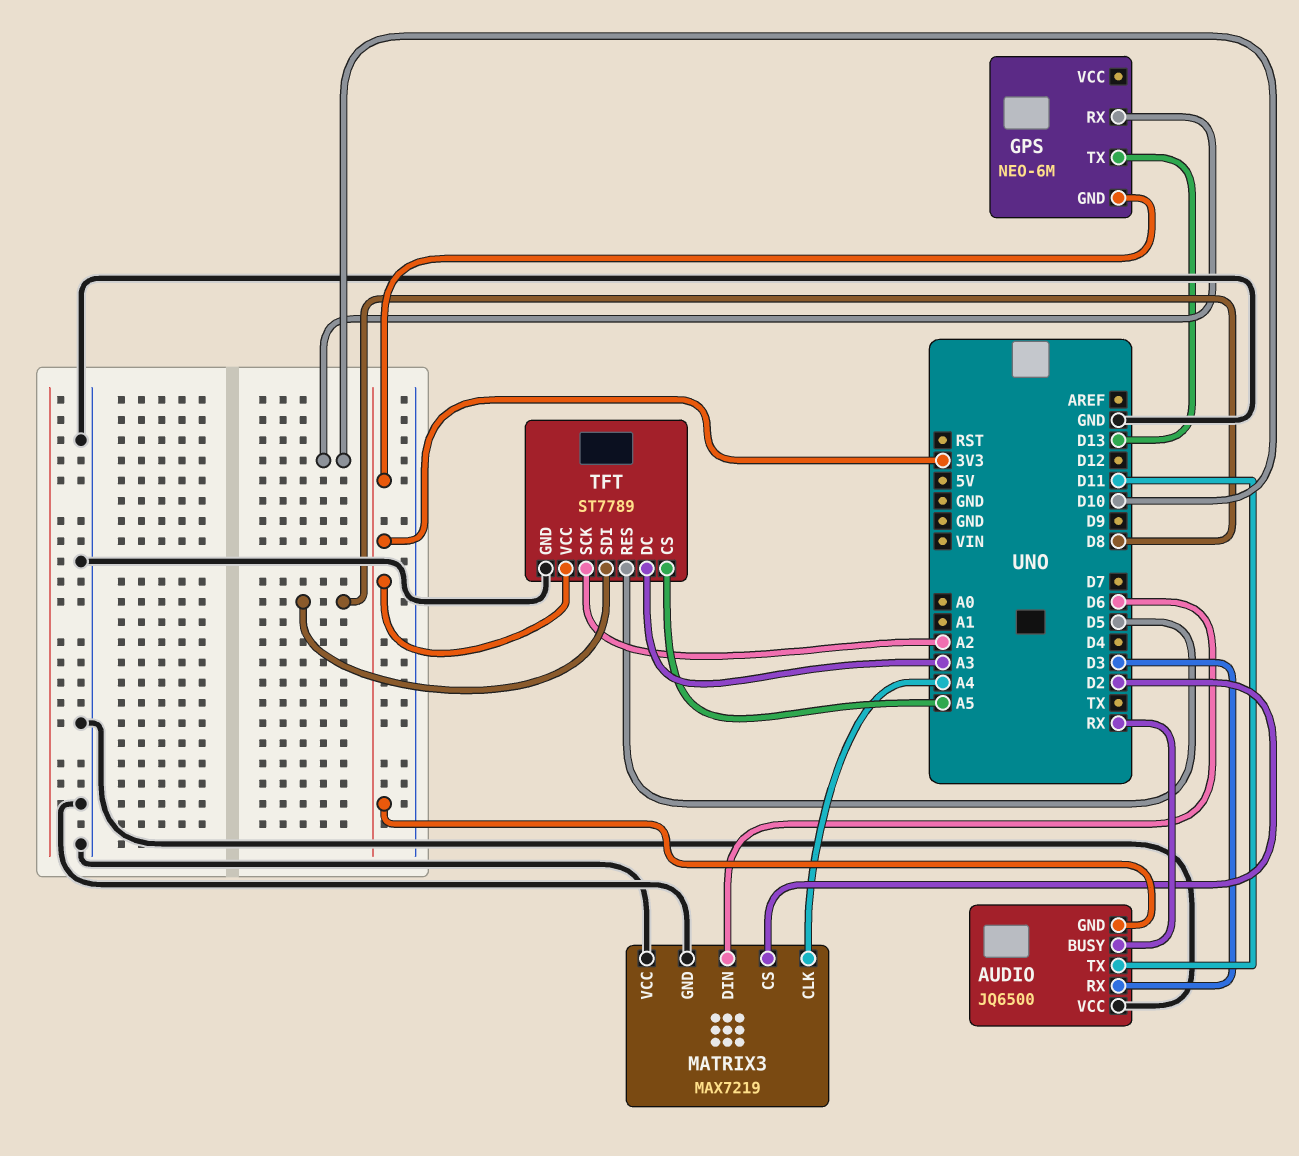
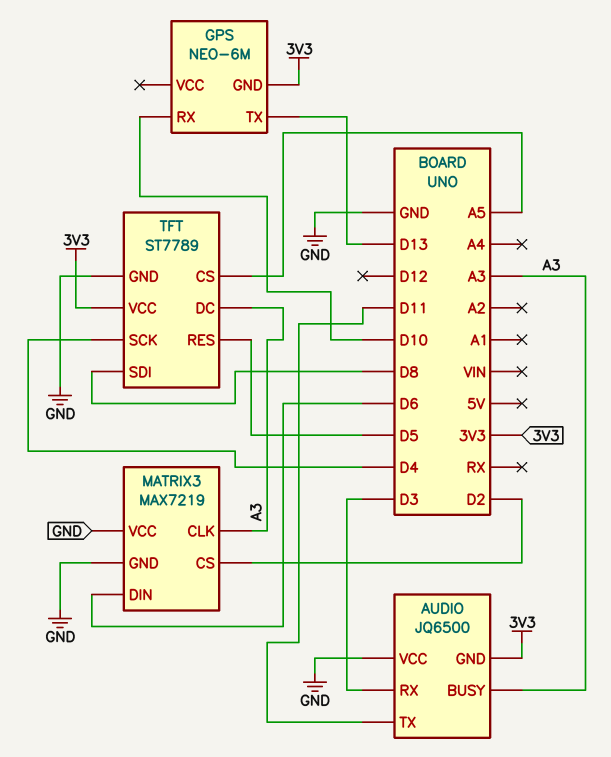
AUDIO pin BUSY: RX -> A3
MATRIX3 pin CLK: A4 -> A3
TFT pin SCK: A2 -> D4

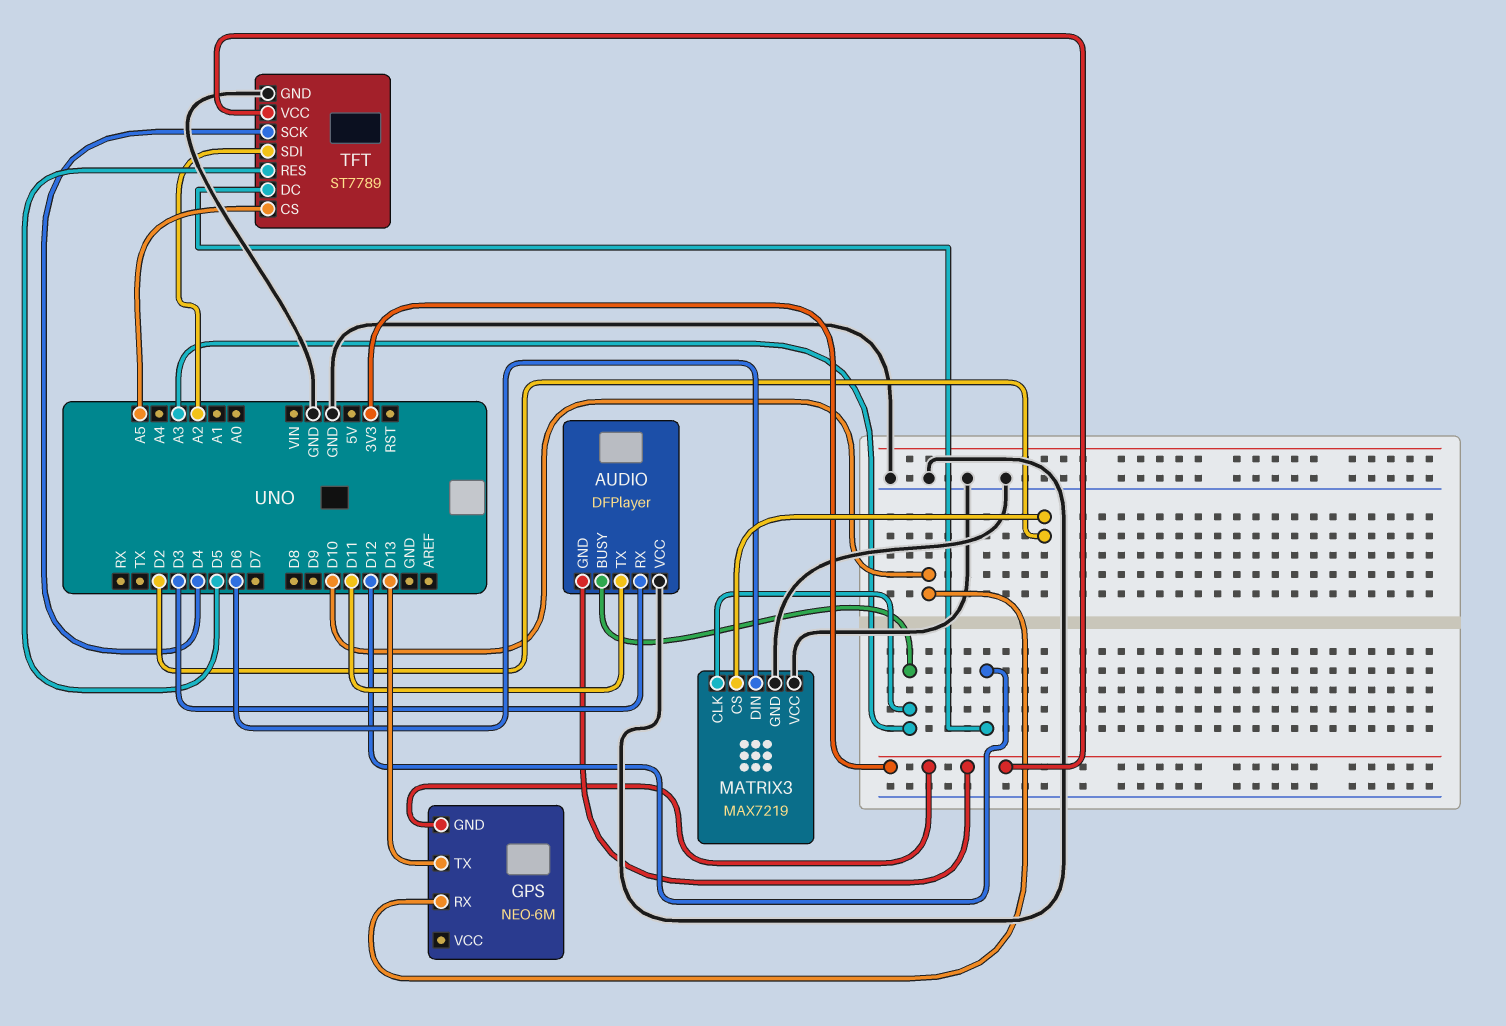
AUDIO: JQ6500 -> DFPlayer
TFT pin DC: A3 -> D12
TFT pin SDI: D8 -> A2

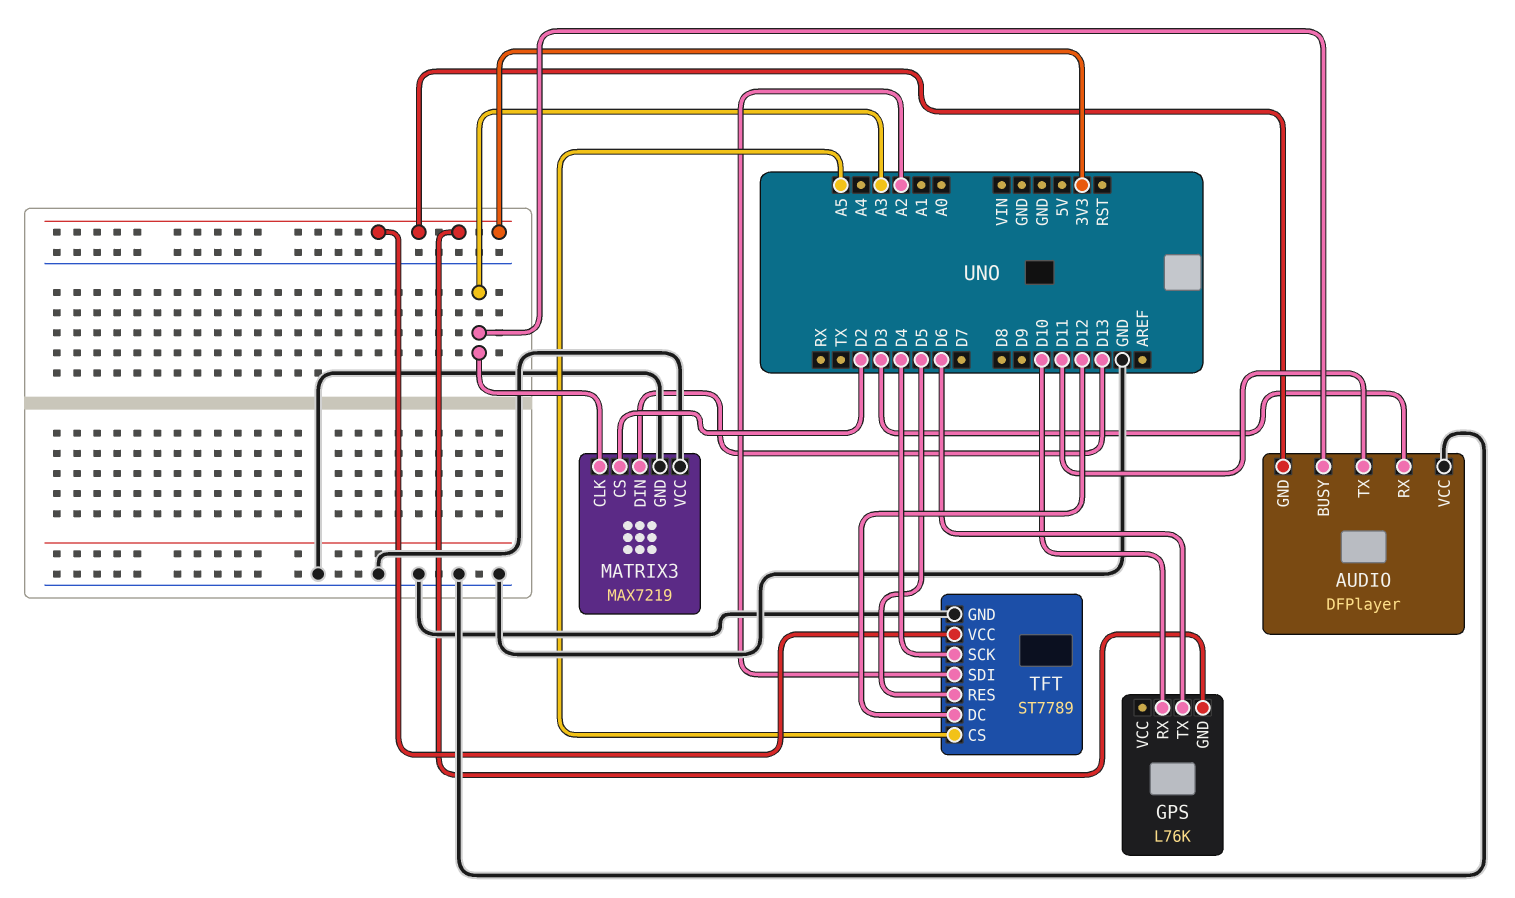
GPS: NEO-6M -> L76K
GPS pin TX: D13 -> D6
MATRIX3 pin DIN: D6 -> D13

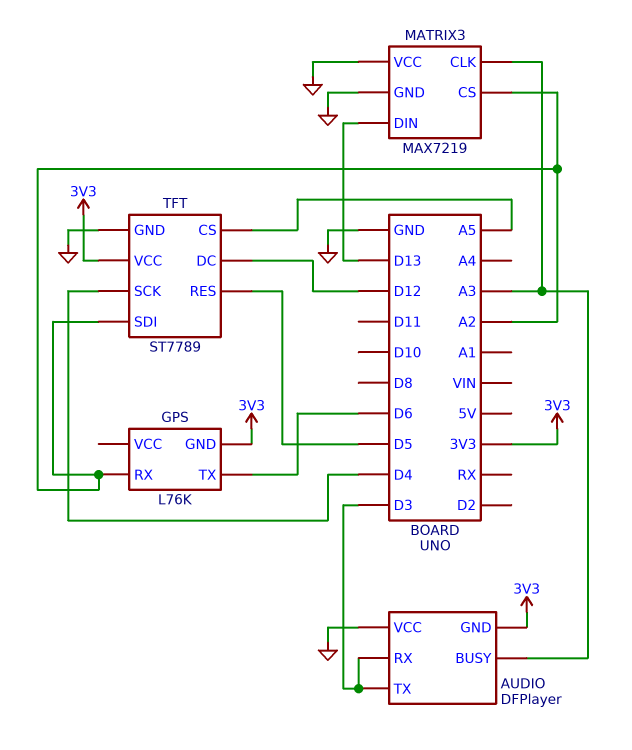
AUDIO pin TX: D11 -> D3
GPS pin RX: D10 -> A2
MATRIX3 pin CS: D2 -> A2

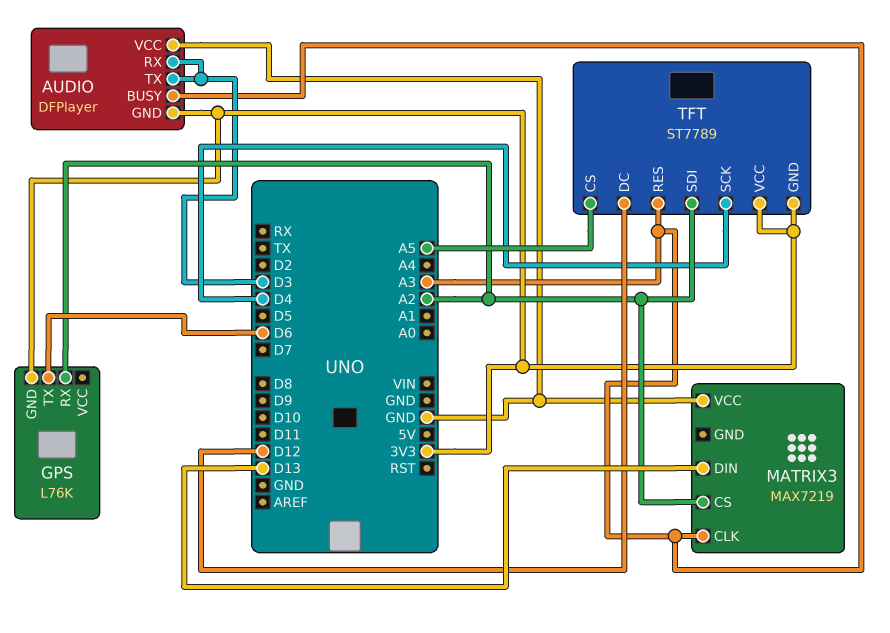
MATRIX3 pin GND: GND -> none
TFT pin GND: GND -> 3V3
TFT pin RES: D5 -> A3

